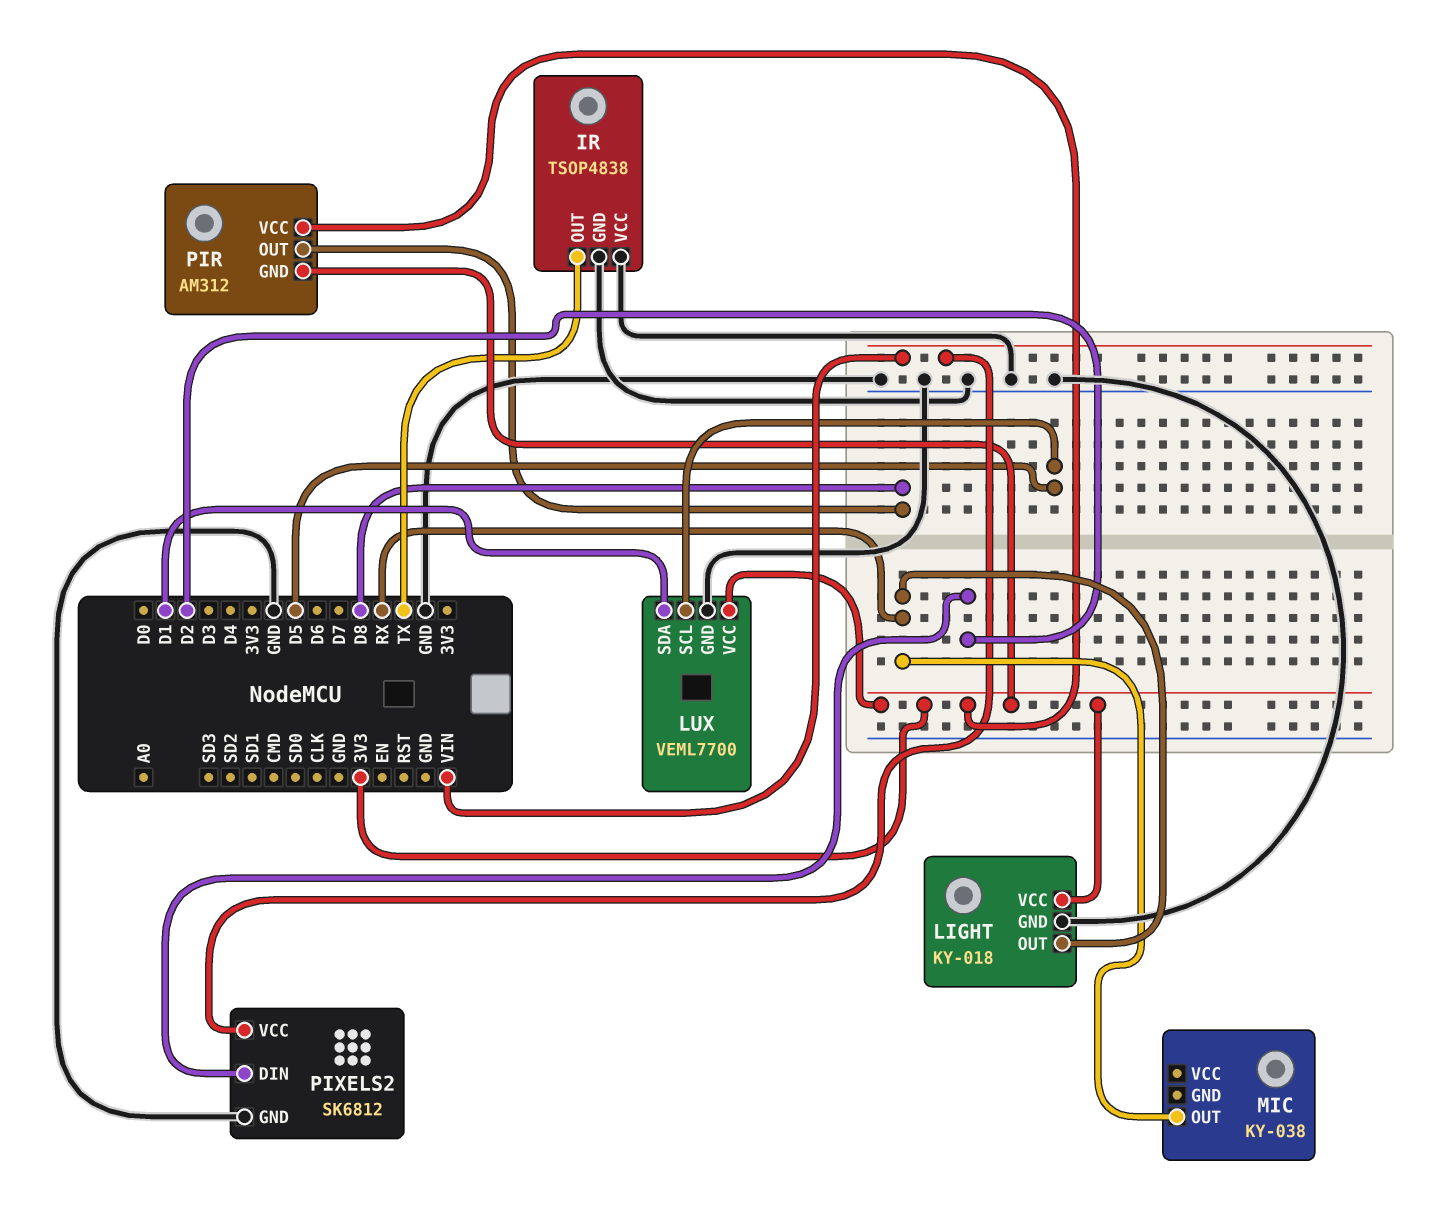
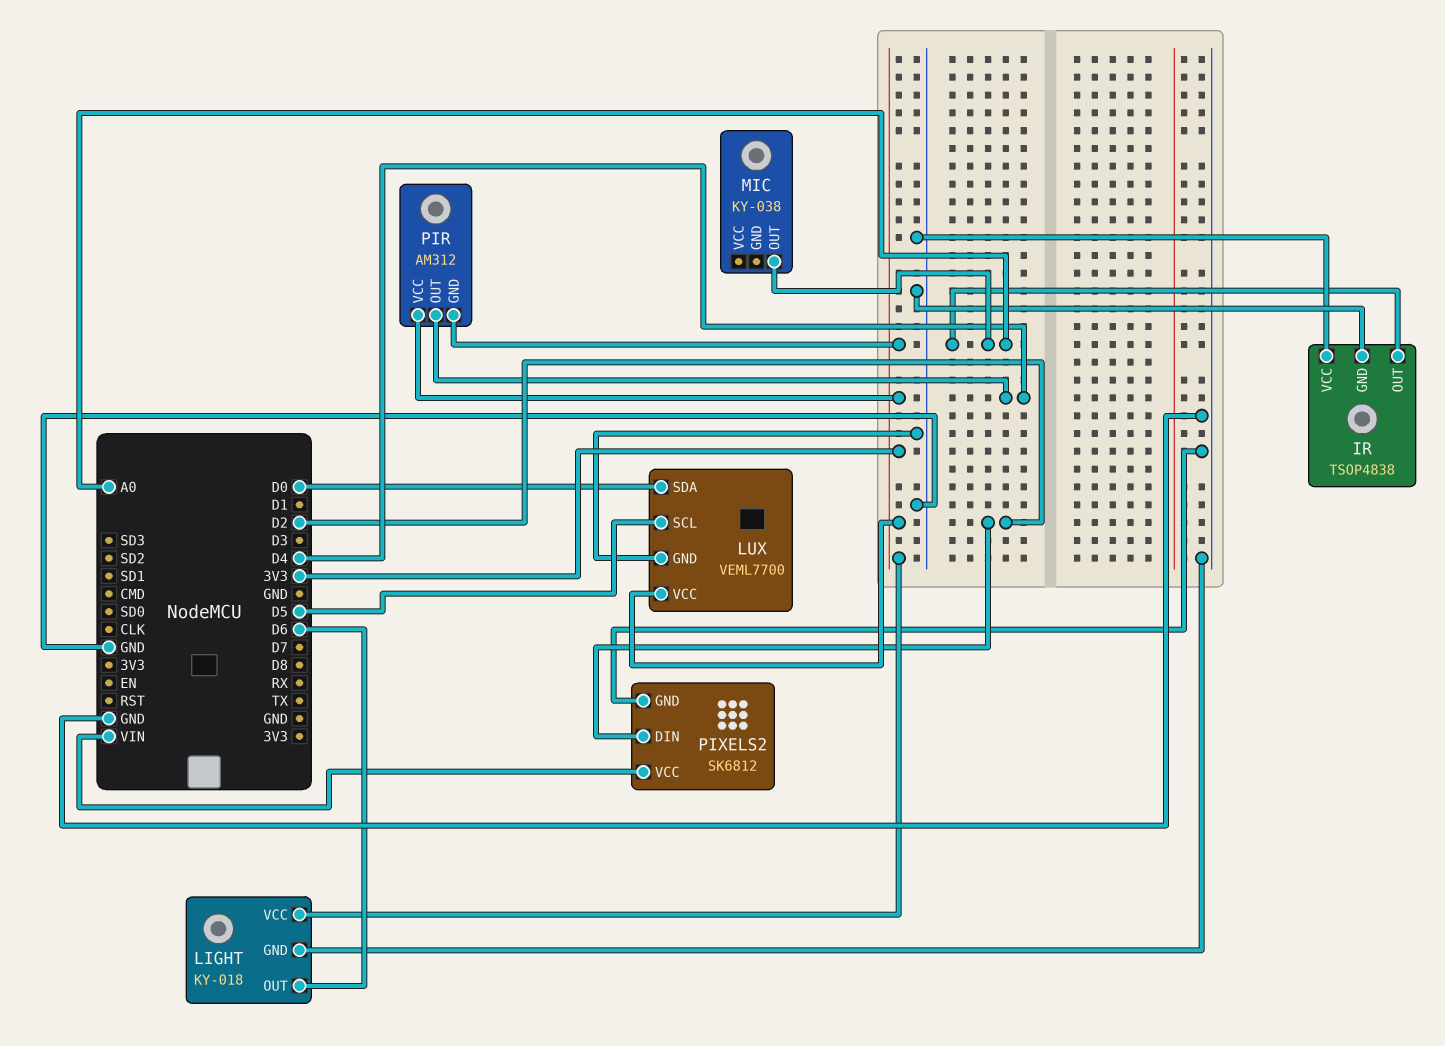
IR pin OUT: TX -> A0
LIGHT pin OUT: RX -> D6
LUX pin SDA: D1 -> D0
MIC pin OUT: RX -> A0
PIR pin OUT: D8 -> D4

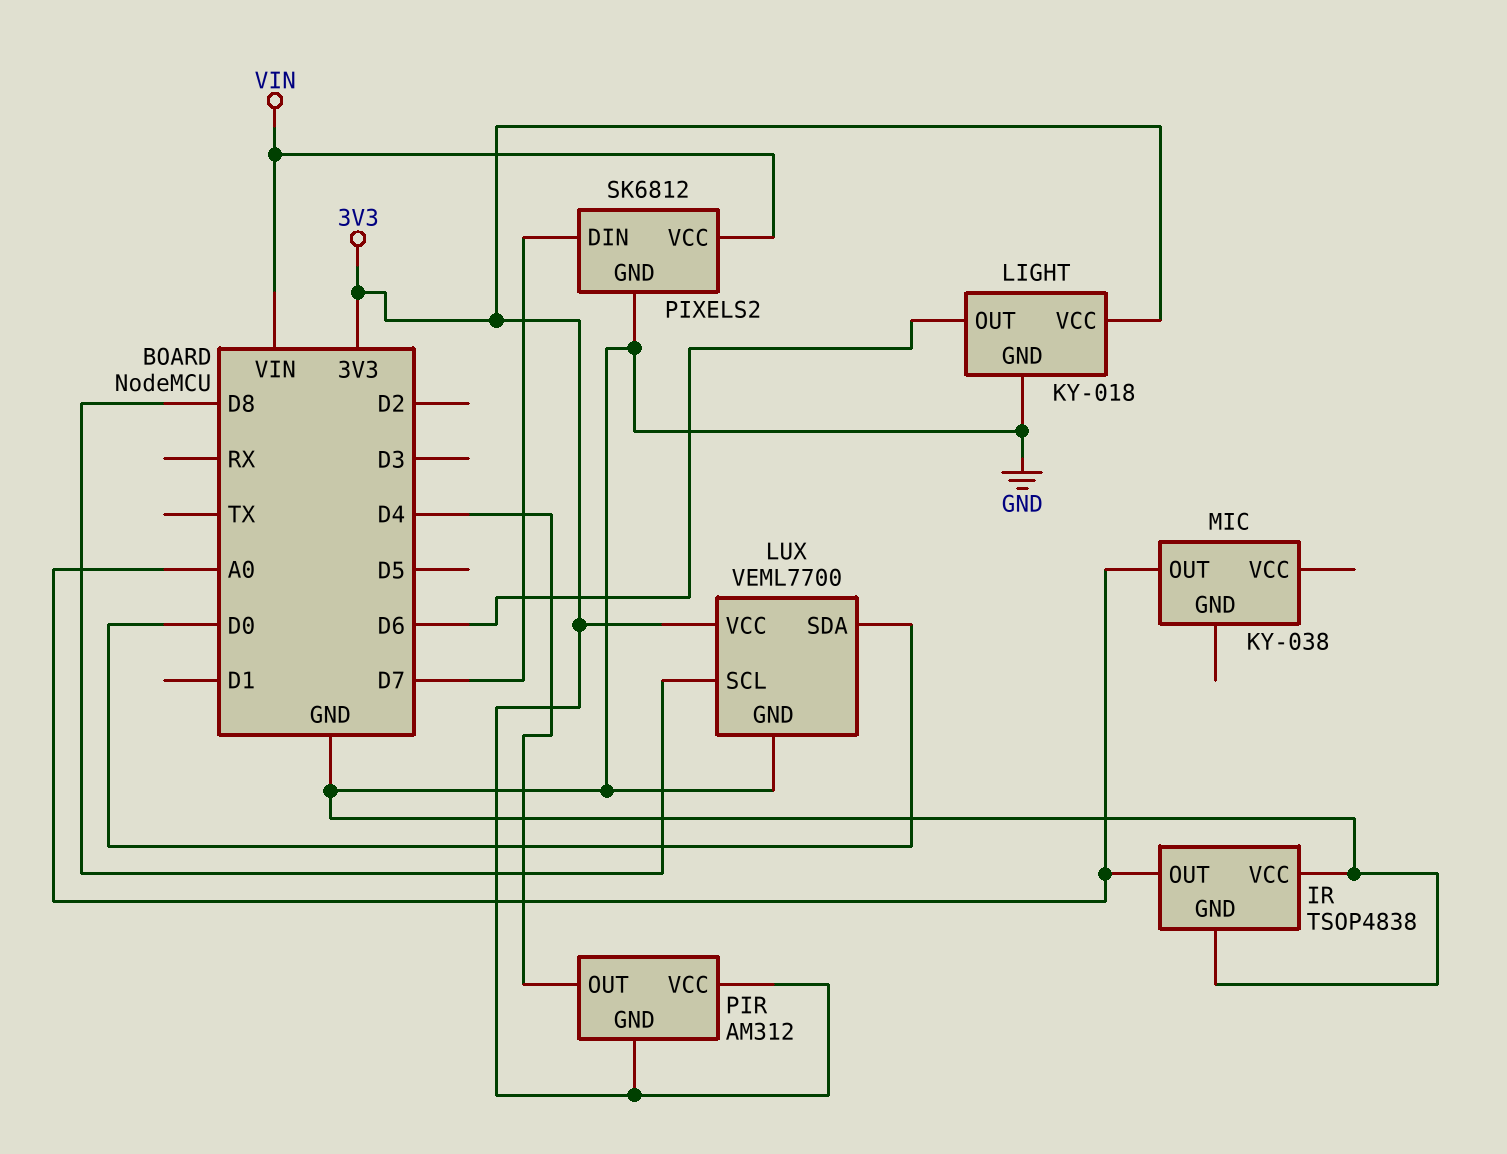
LUX pin SCL: D5 -> D8
PIXELS2 pin DIN: D2 -> D7

